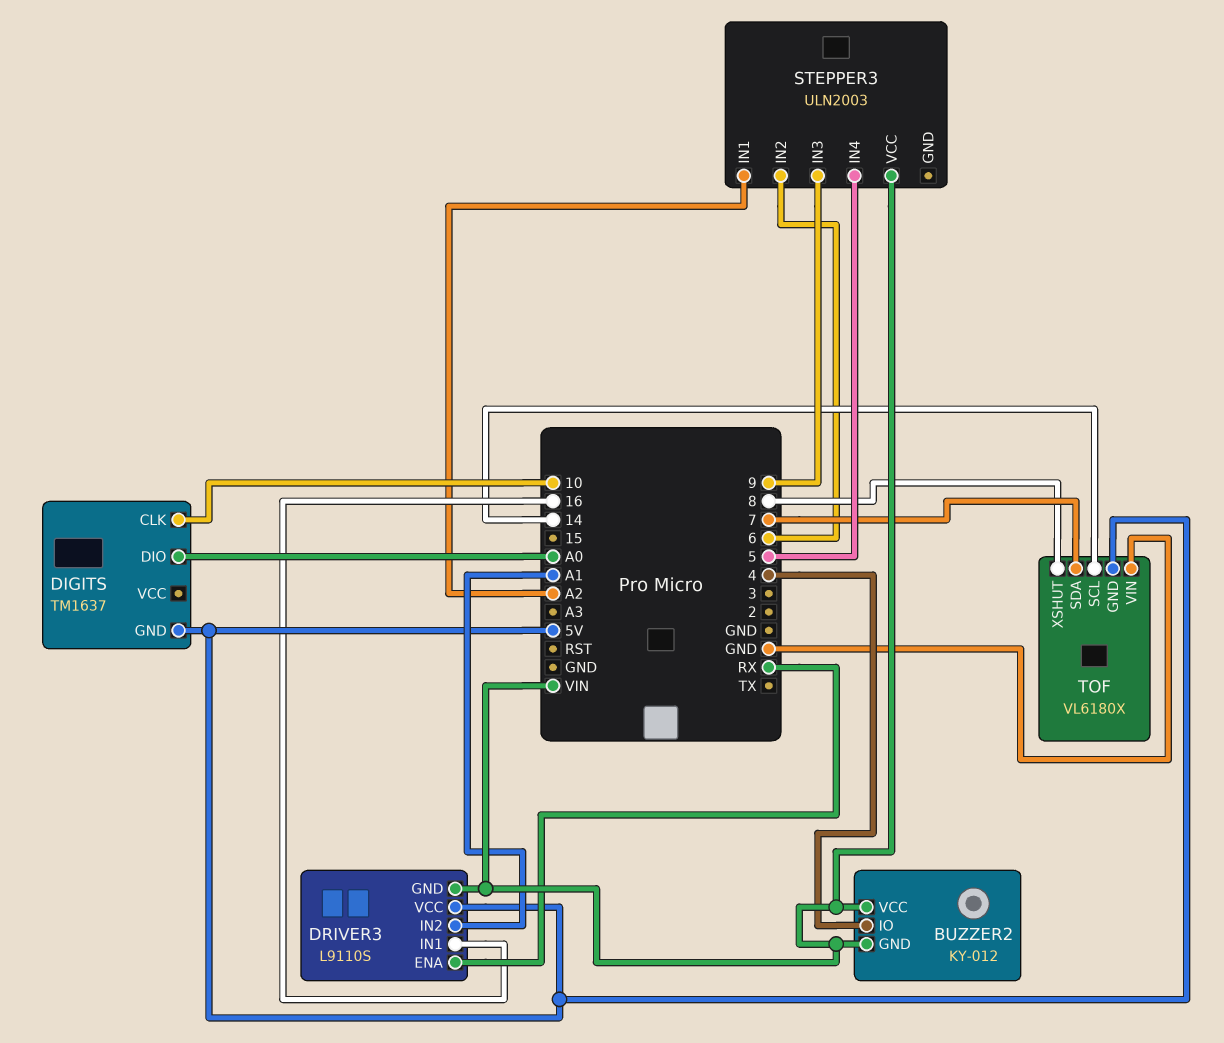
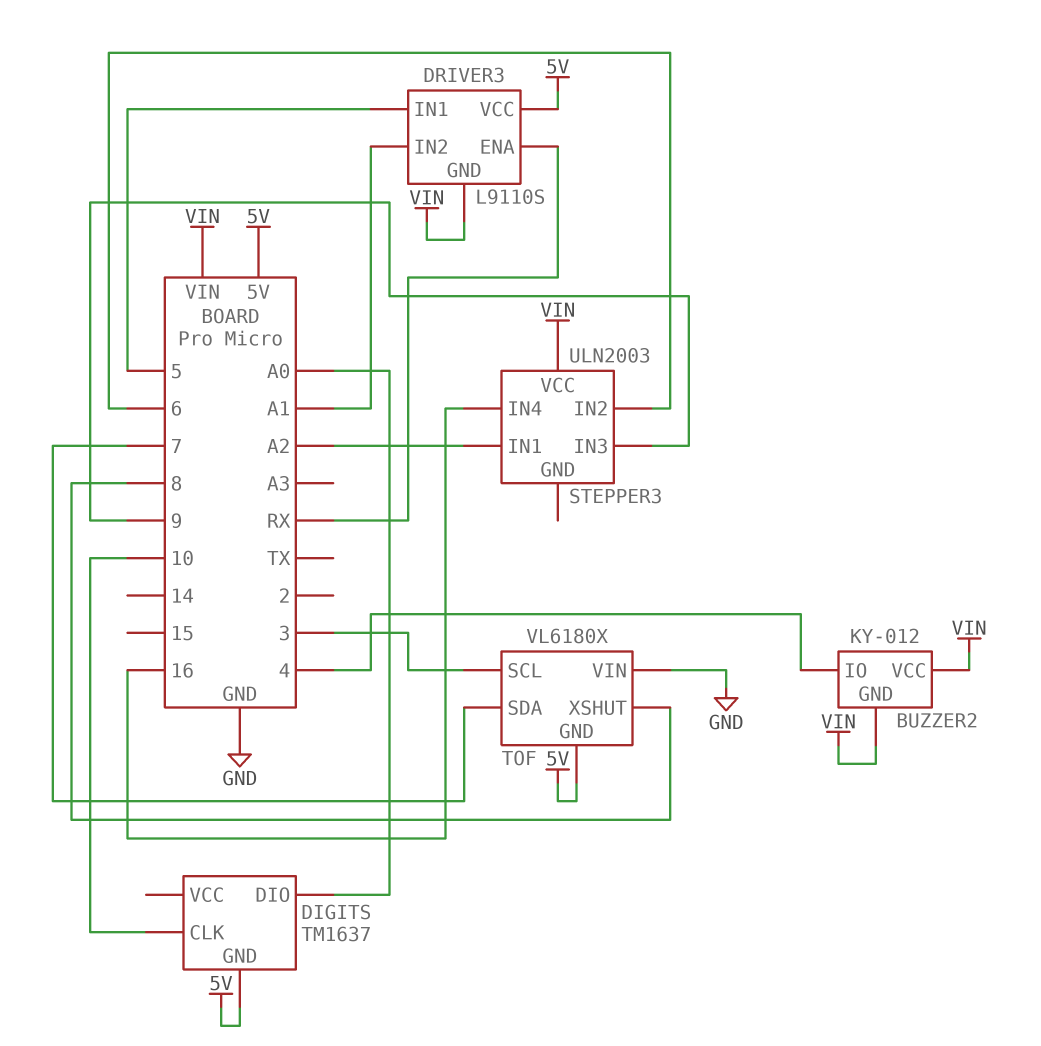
DRIVER3 pin IN1: 16 -> 5
STEPPER3 pin IN4: 5 -> 16
TOF pin SCL: 14 -> 3

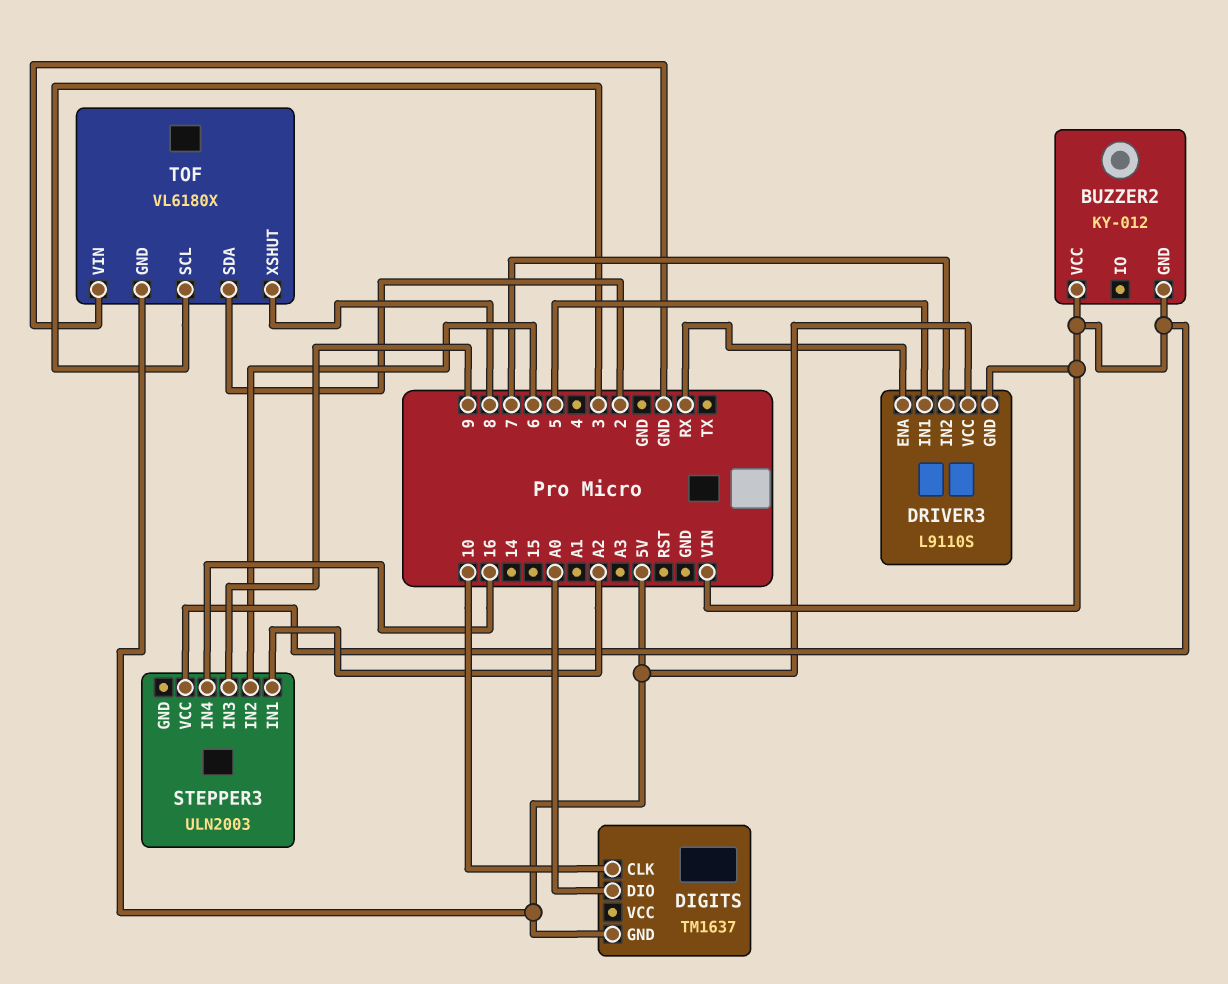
BUZZER2 pin IO: 4 -> none
DRIVER3 pin IN2: A1 -> 7
TOF pin SDA: 7 -> 2

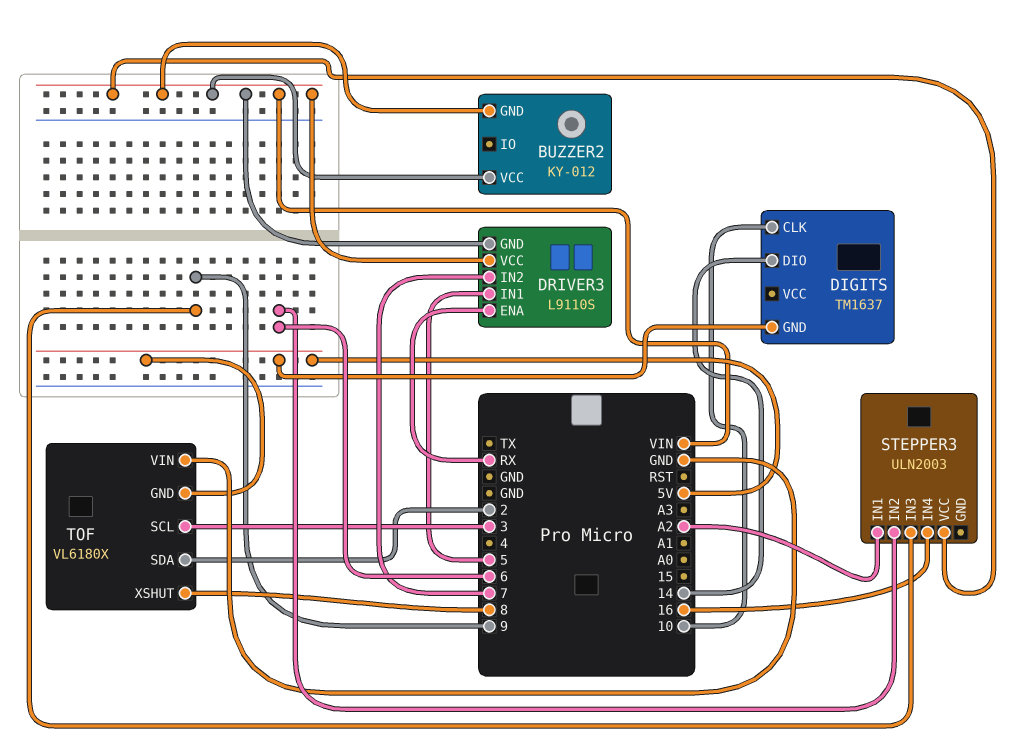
DIGITS pin DIO: A0 -> 14
DRIVER3 pin VCC: 5V -> VIN

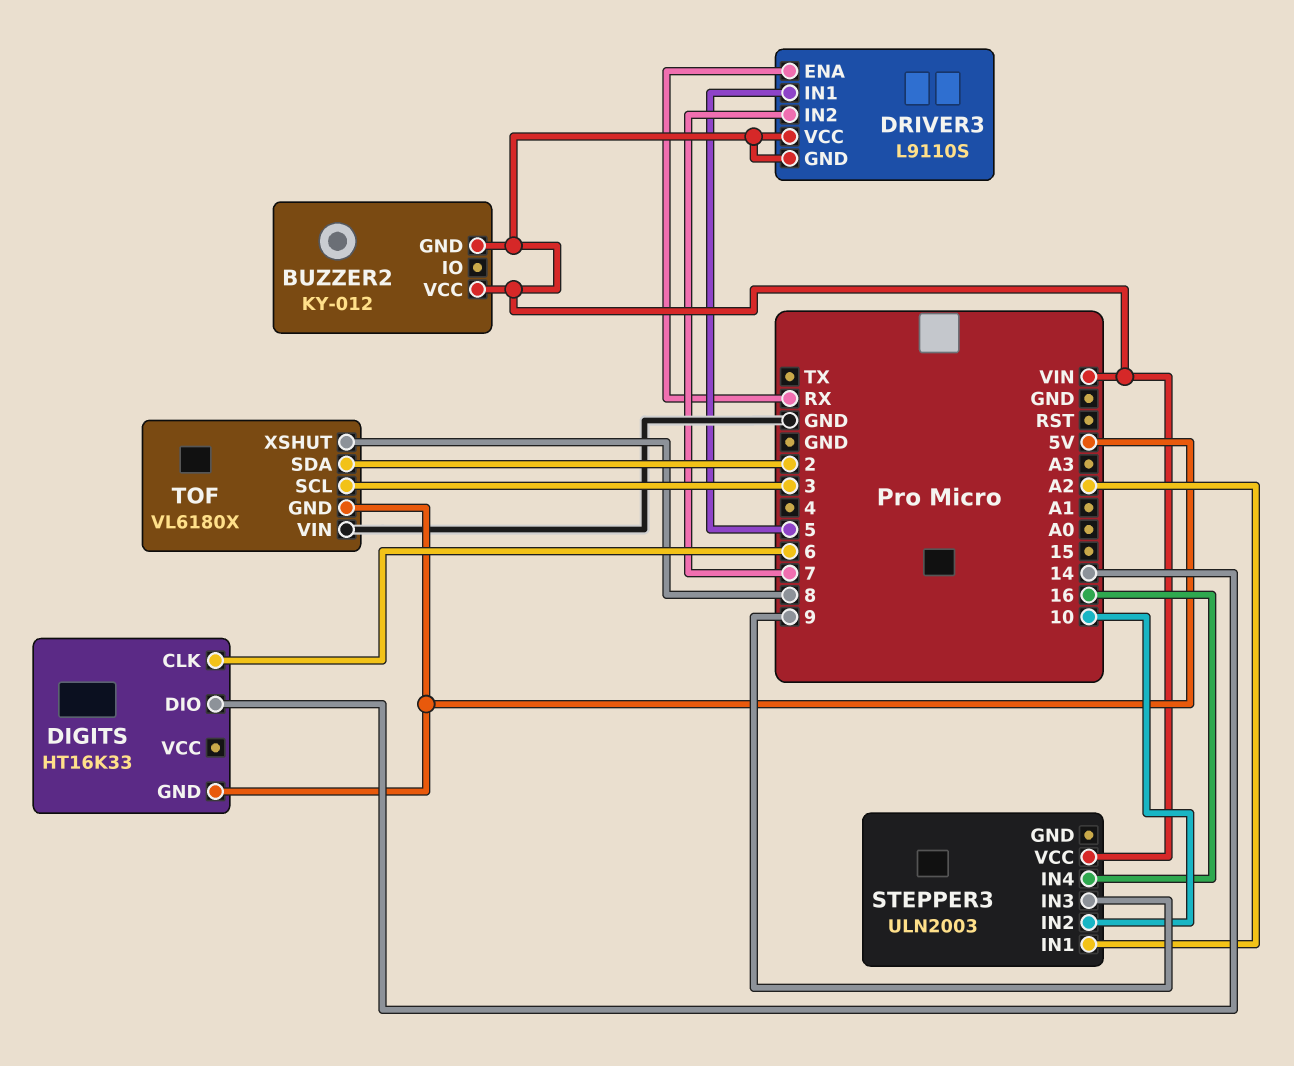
DIGITS: TM1637 -> HT16K33
DIGITS pin CLK: 10 -> 6
STEPPER3 pin IN2: 6 -> 10

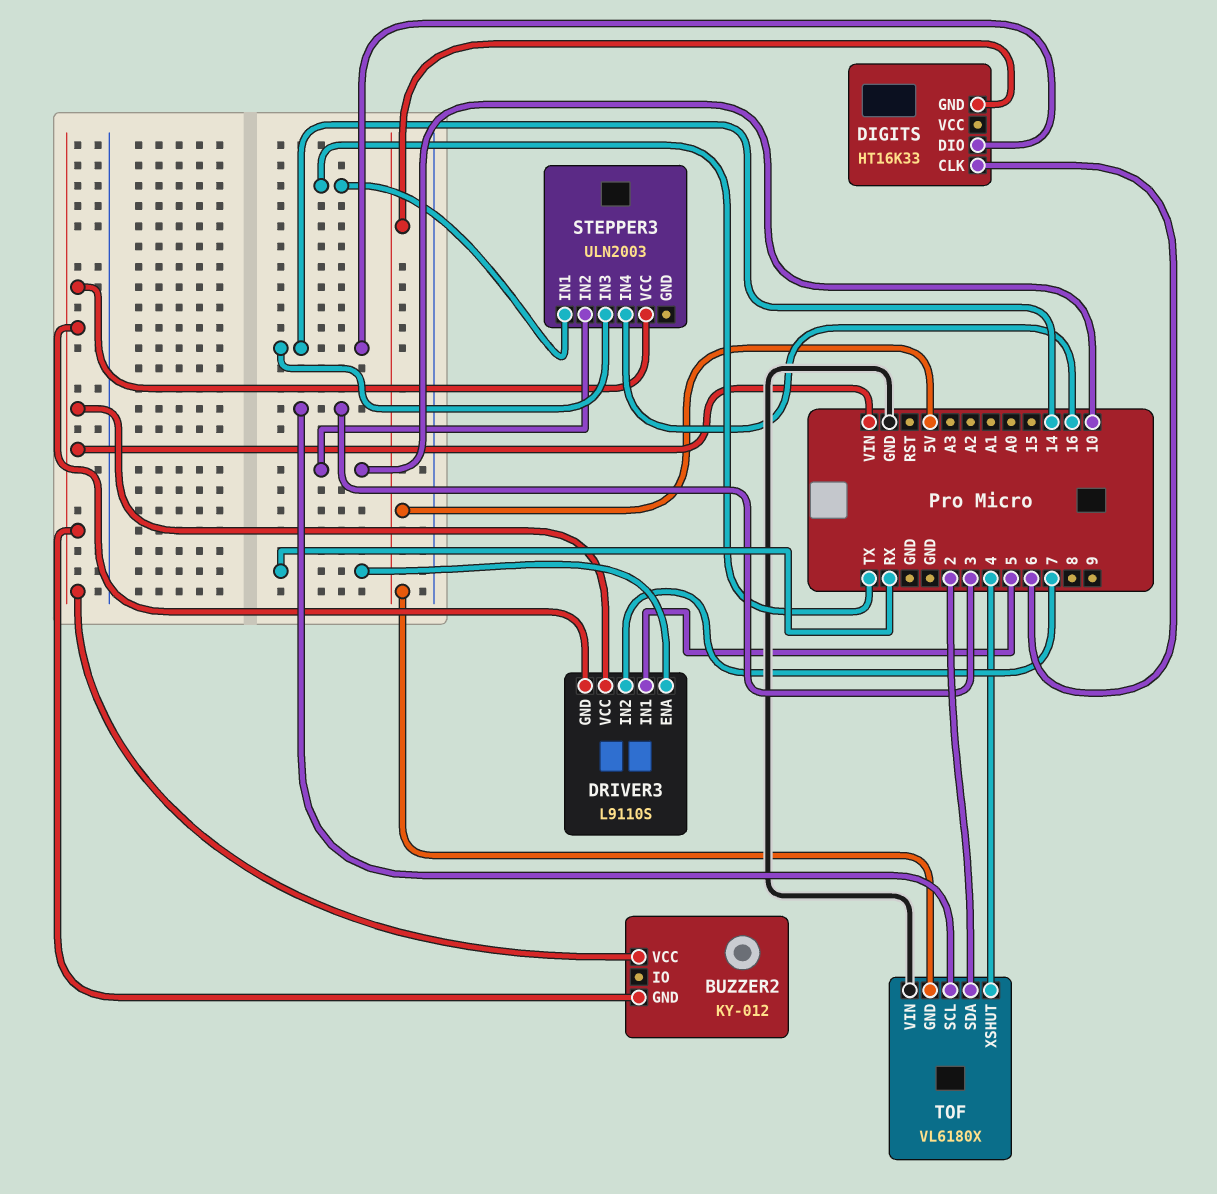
STEPPER3 pin IN1: A2 -> TX
STEPPER3 pin IN3: 9 -> 14
TOF pin XSHUT: 8 -> 4

